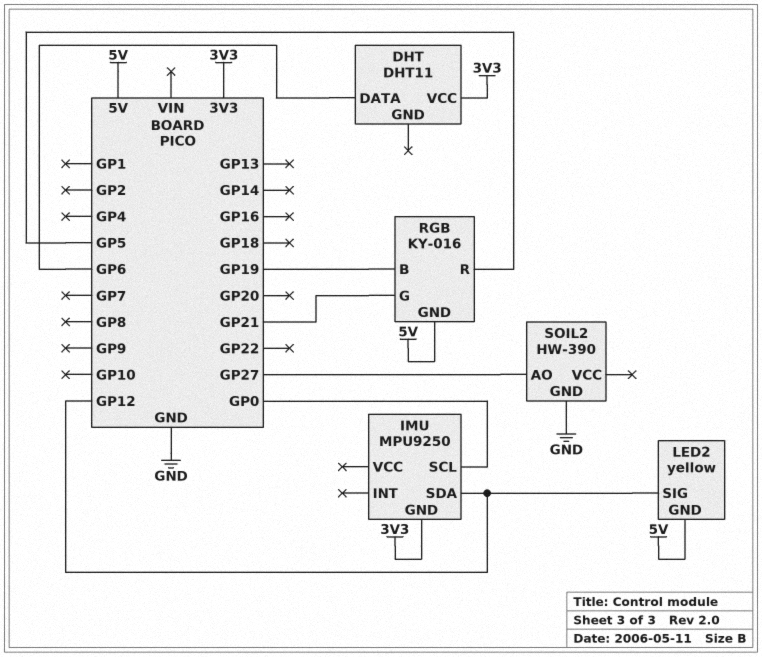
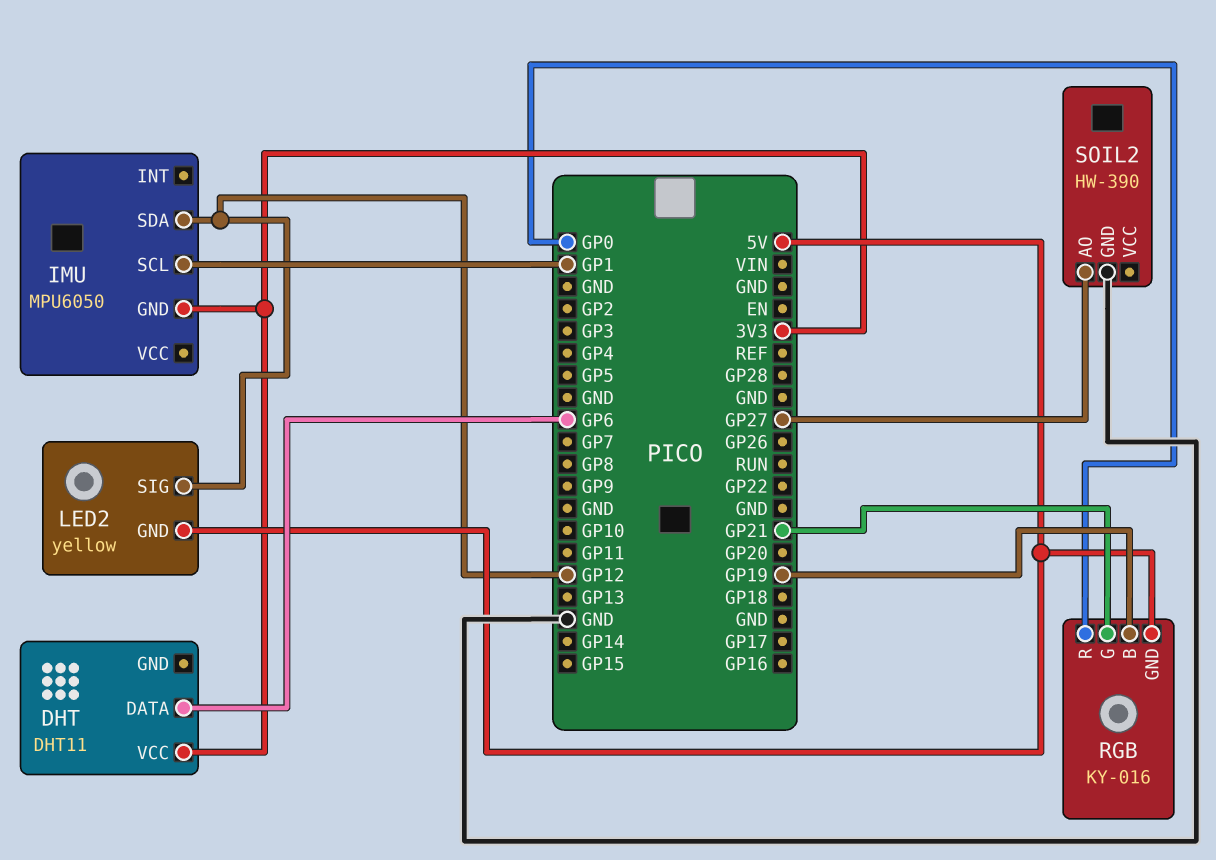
IMU: MPU9250 -> MPU6050
IMU pin SCL: GP0 -> GP1
RGB pin R: GP5 -> GP0

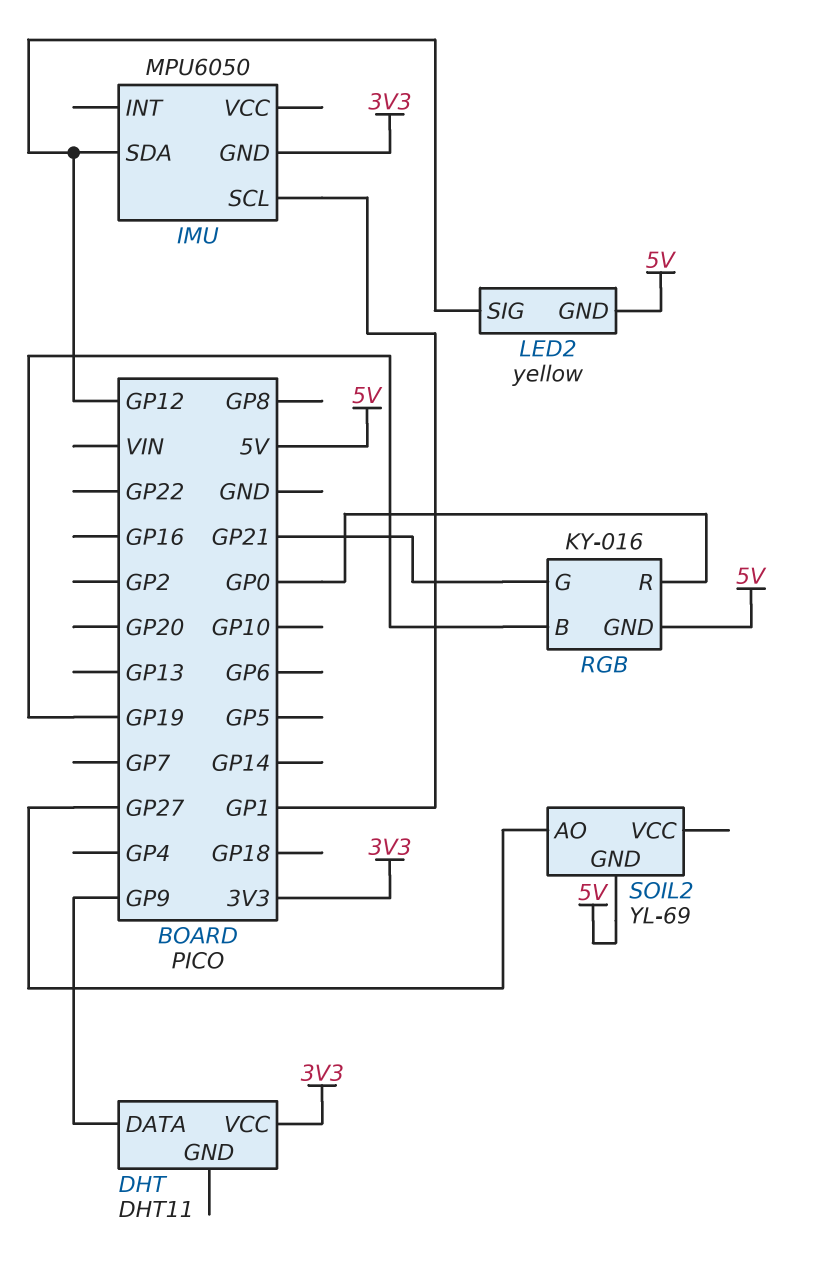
DHT pin DATA: GP6 -> GP9
SOIL2: HW-390 -> YL-69
SOIL2 pin GND: GND -> 5V

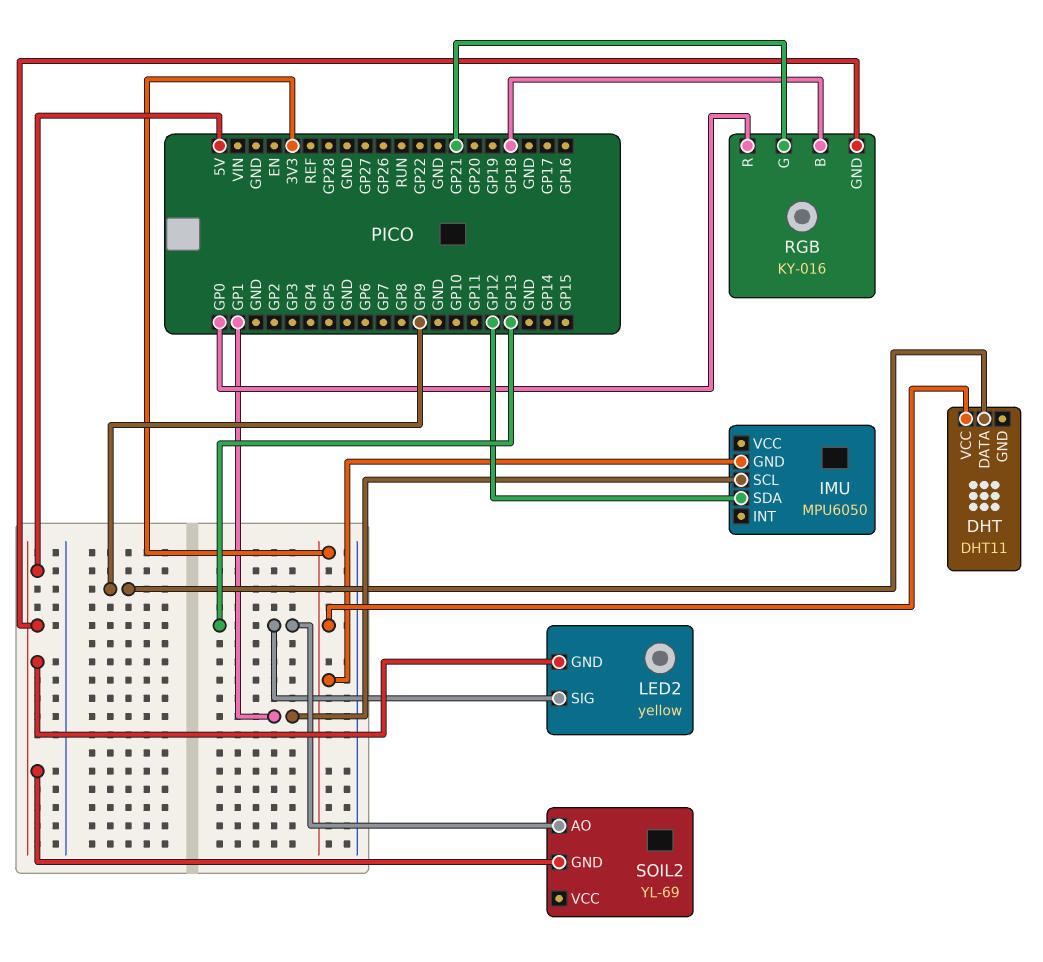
LED2 pin SIG: GP12 -> GP13
RGB pin B: GP19 -> GP18
SOIL2 pin AO: GP27 -> GP13

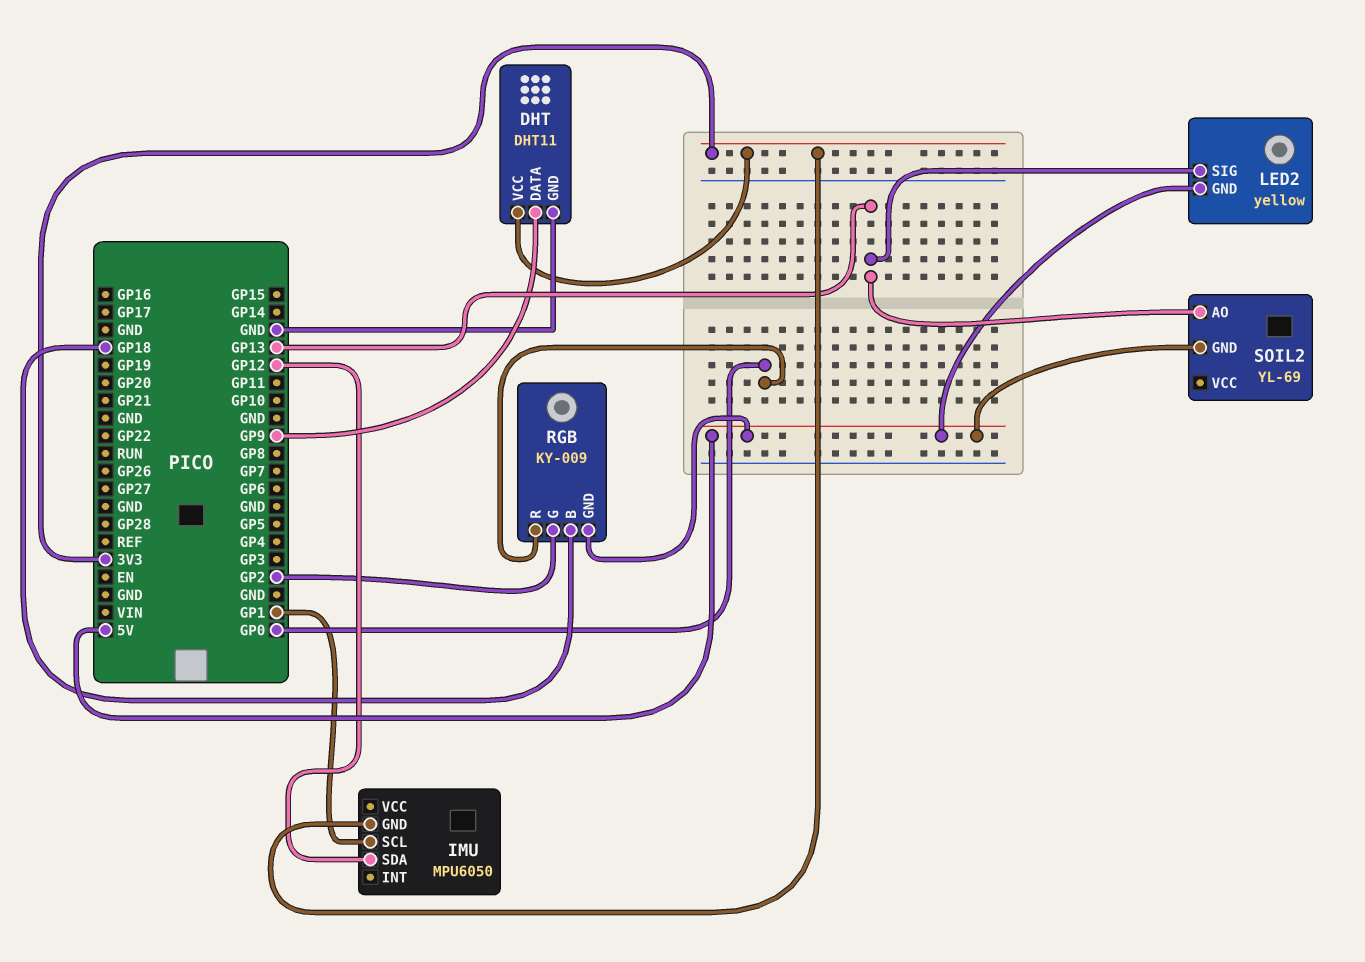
DHT pin GND: none -> GND
RGB: KY-016 -> KY-009
RGB pin G: GP21 -> GP2

